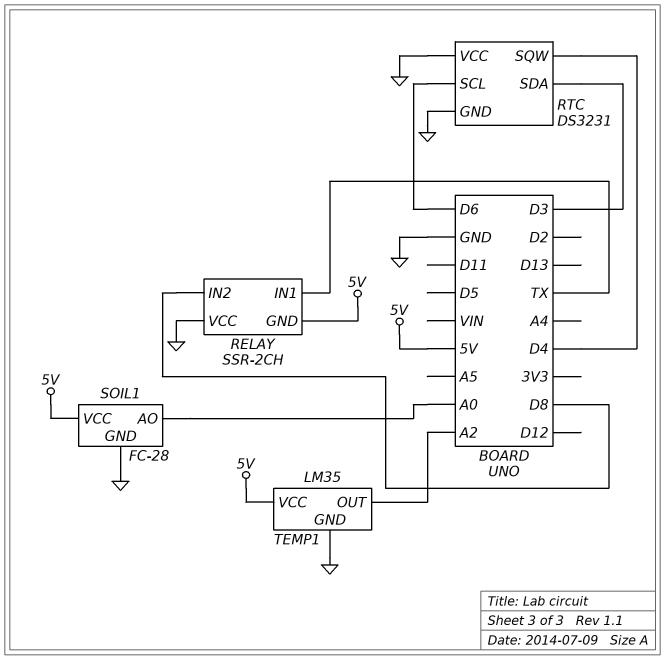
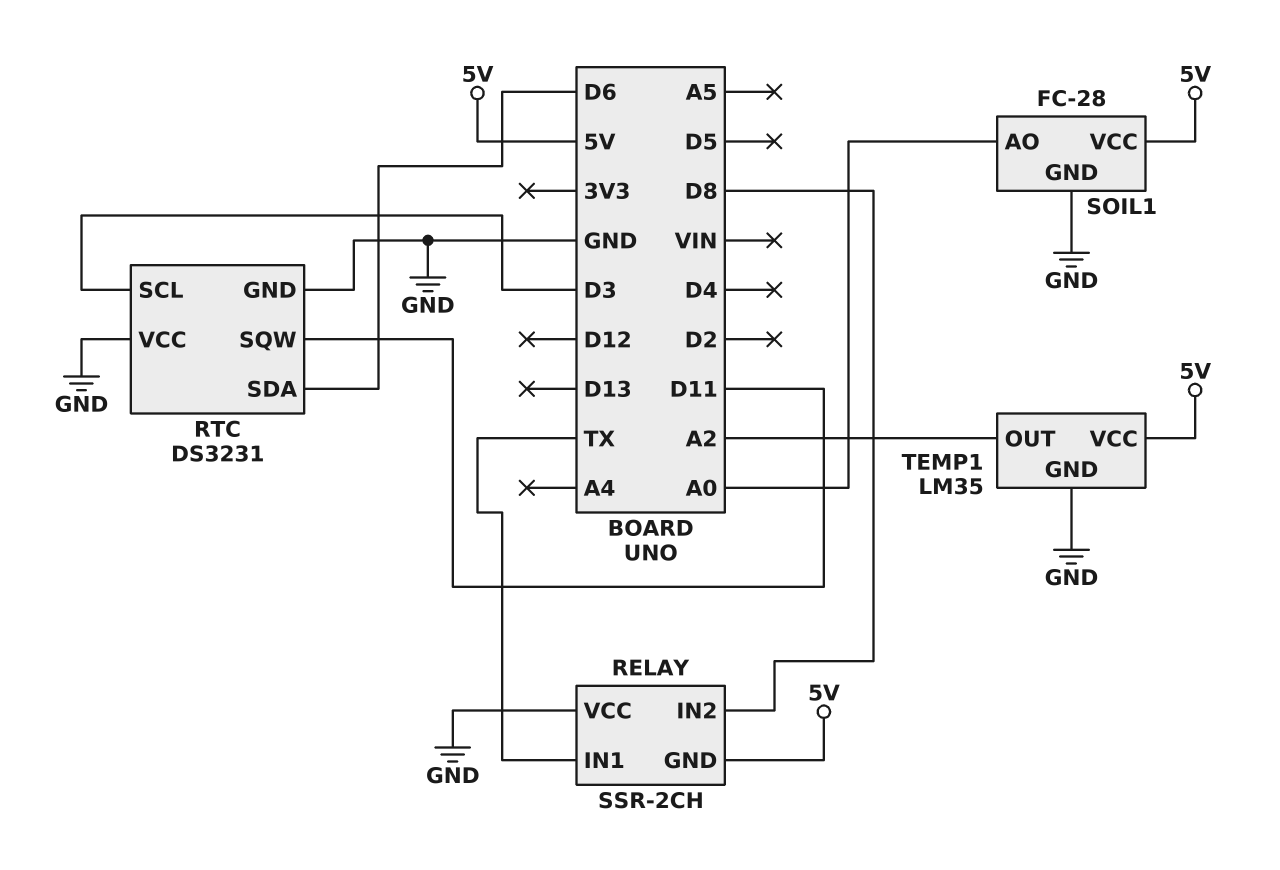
RTC pin SCL: D6 -> D3
RTC pin SDA: D3 -> D6
RTC pin SQW: D4 -> D11

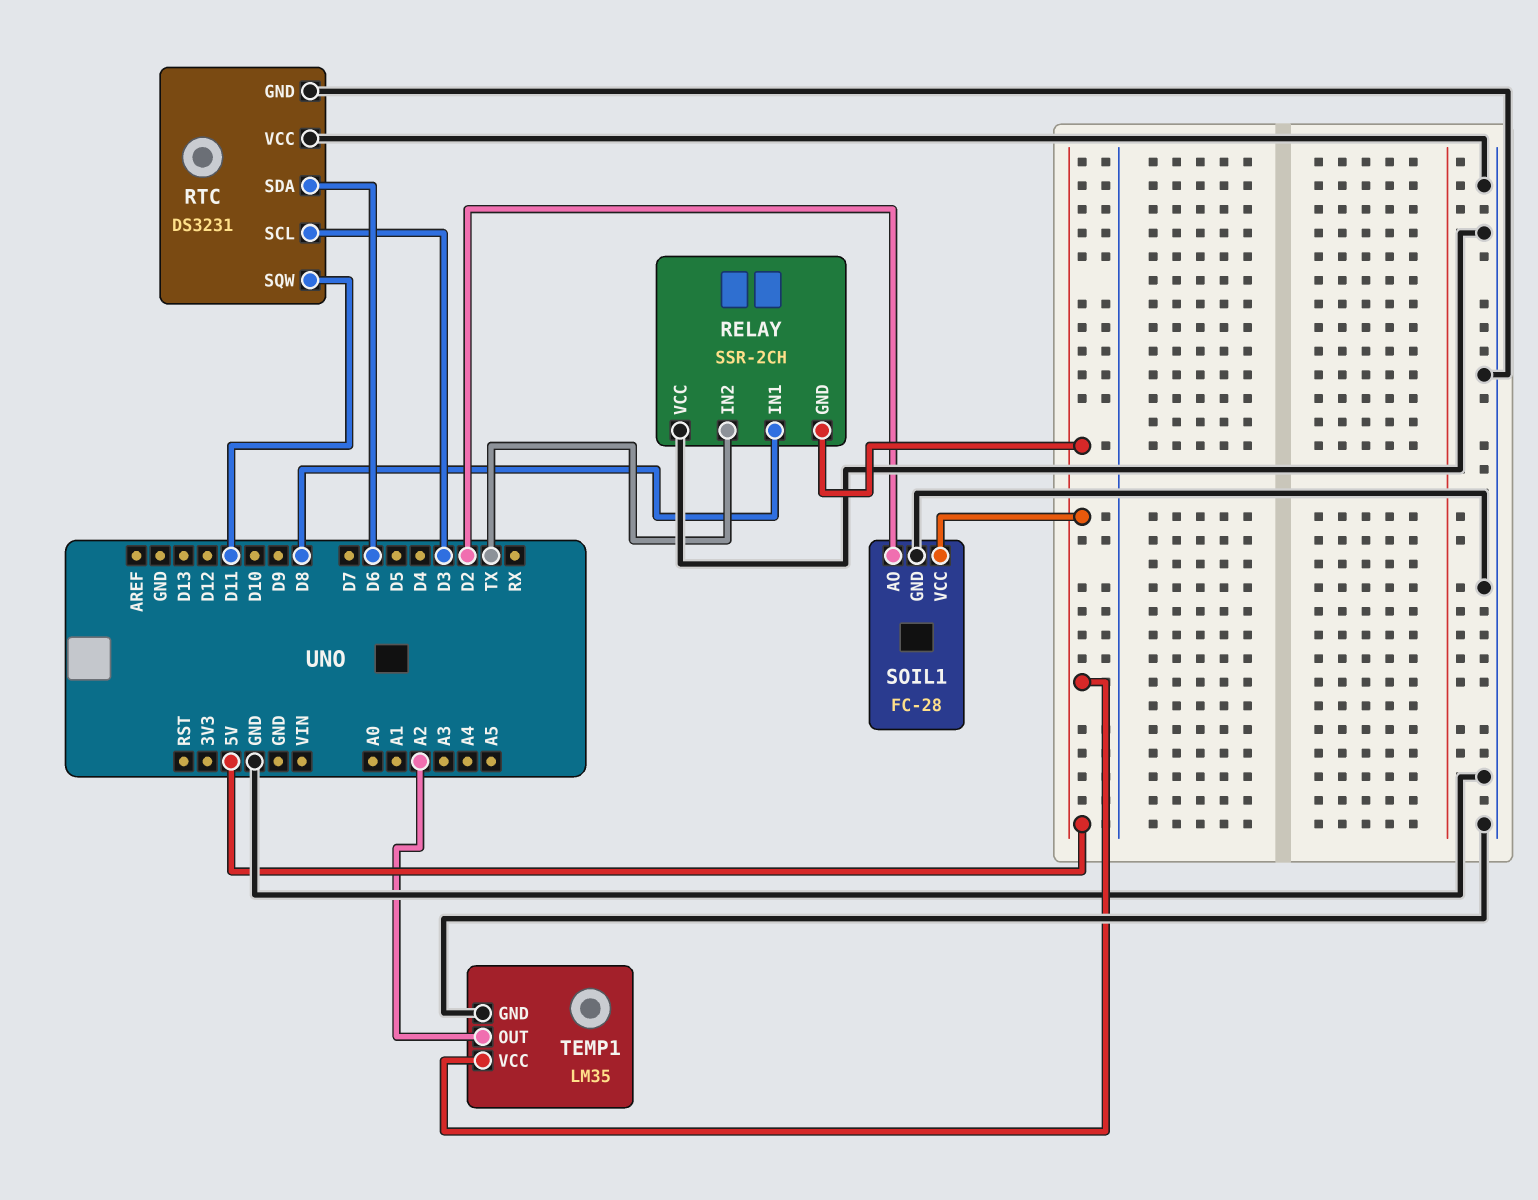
RELAY pin IN1: TX -> D8
RELAY pin IN2: D8 -> TX
SOIL1 pin AO: A0 -> D2

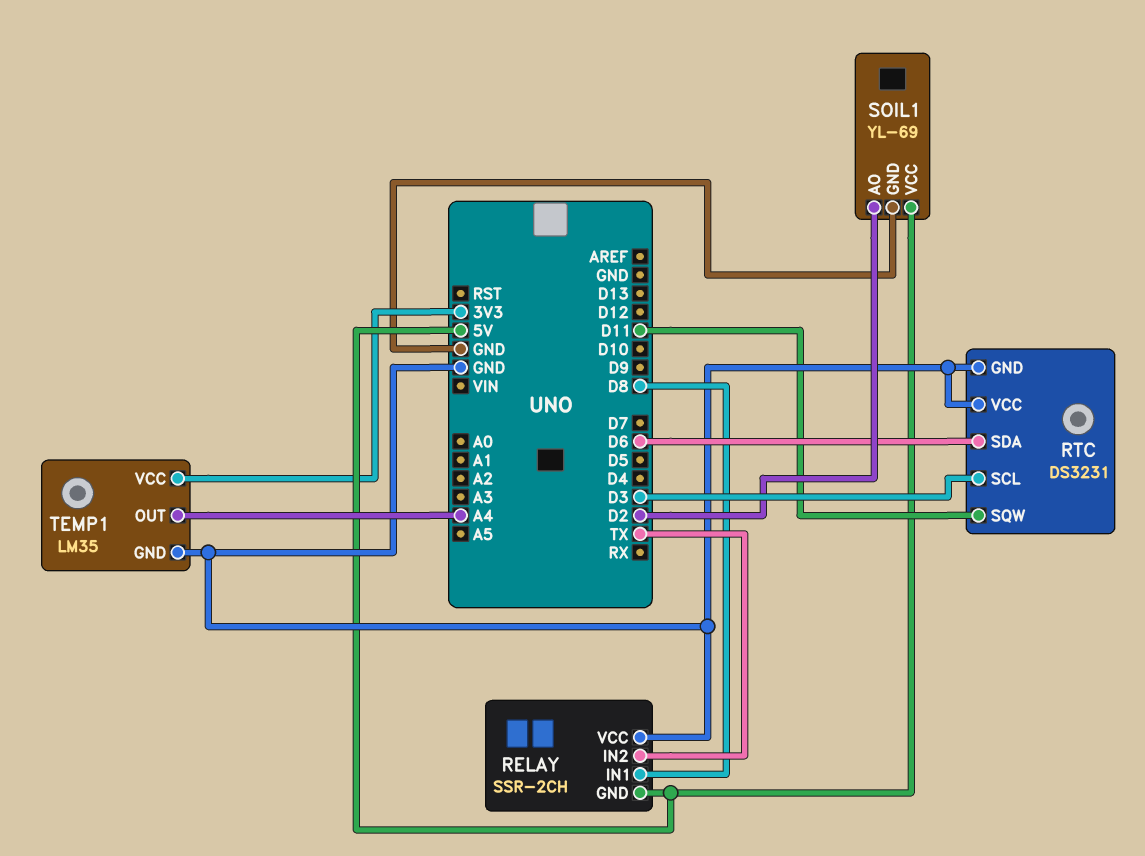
SOIL1: FC-28 -> YL-69
TEMP1 pin OUT: A2 -> A4
TEMP1 pin VCC: 5V -> 3V3

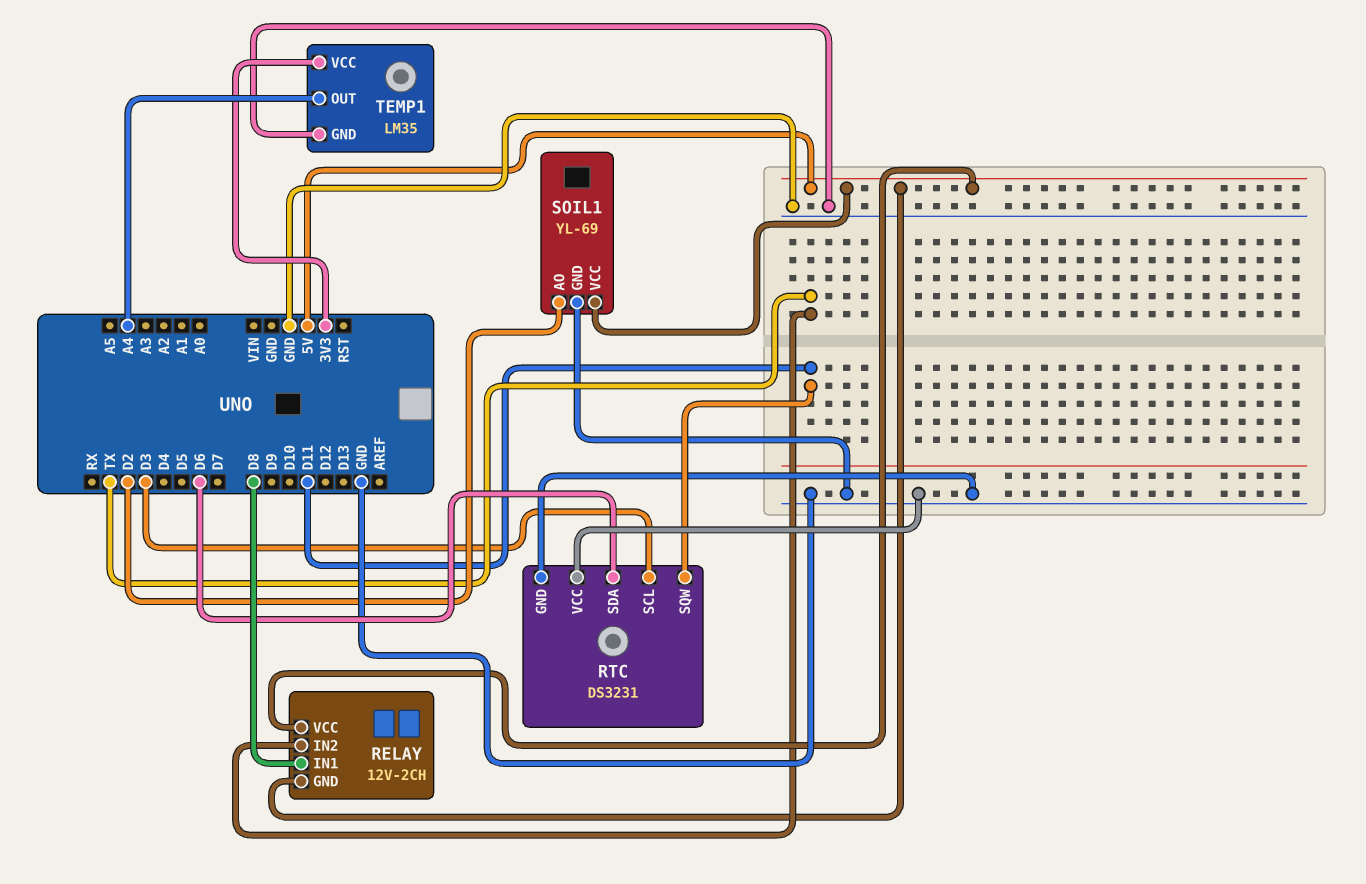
RELAY: SSR-2CH -> 12V-2CH
RELAY pin VCC: GND -> 5V

